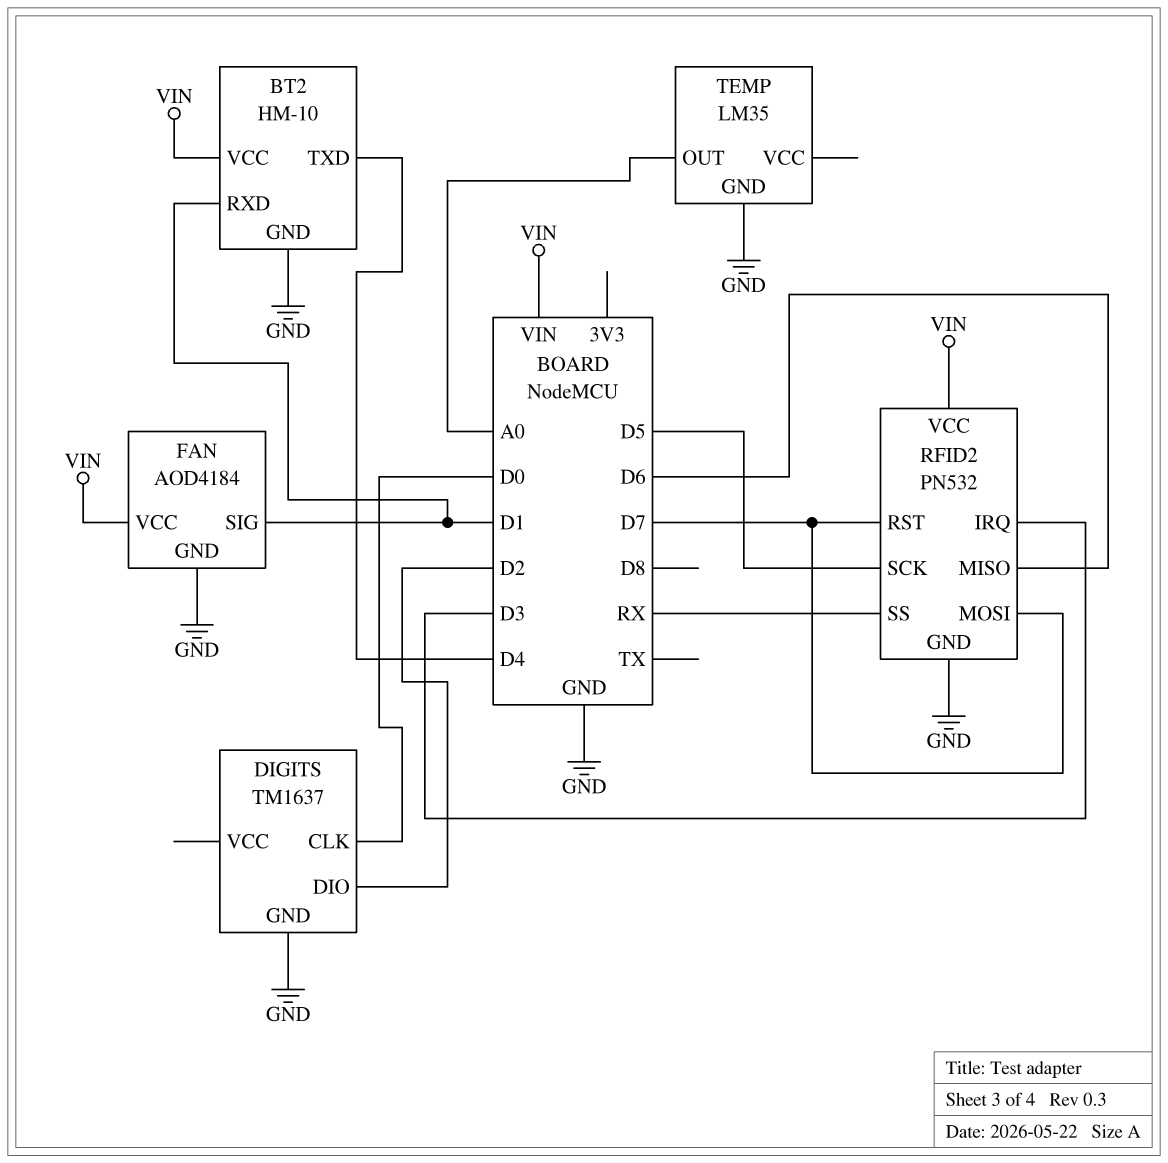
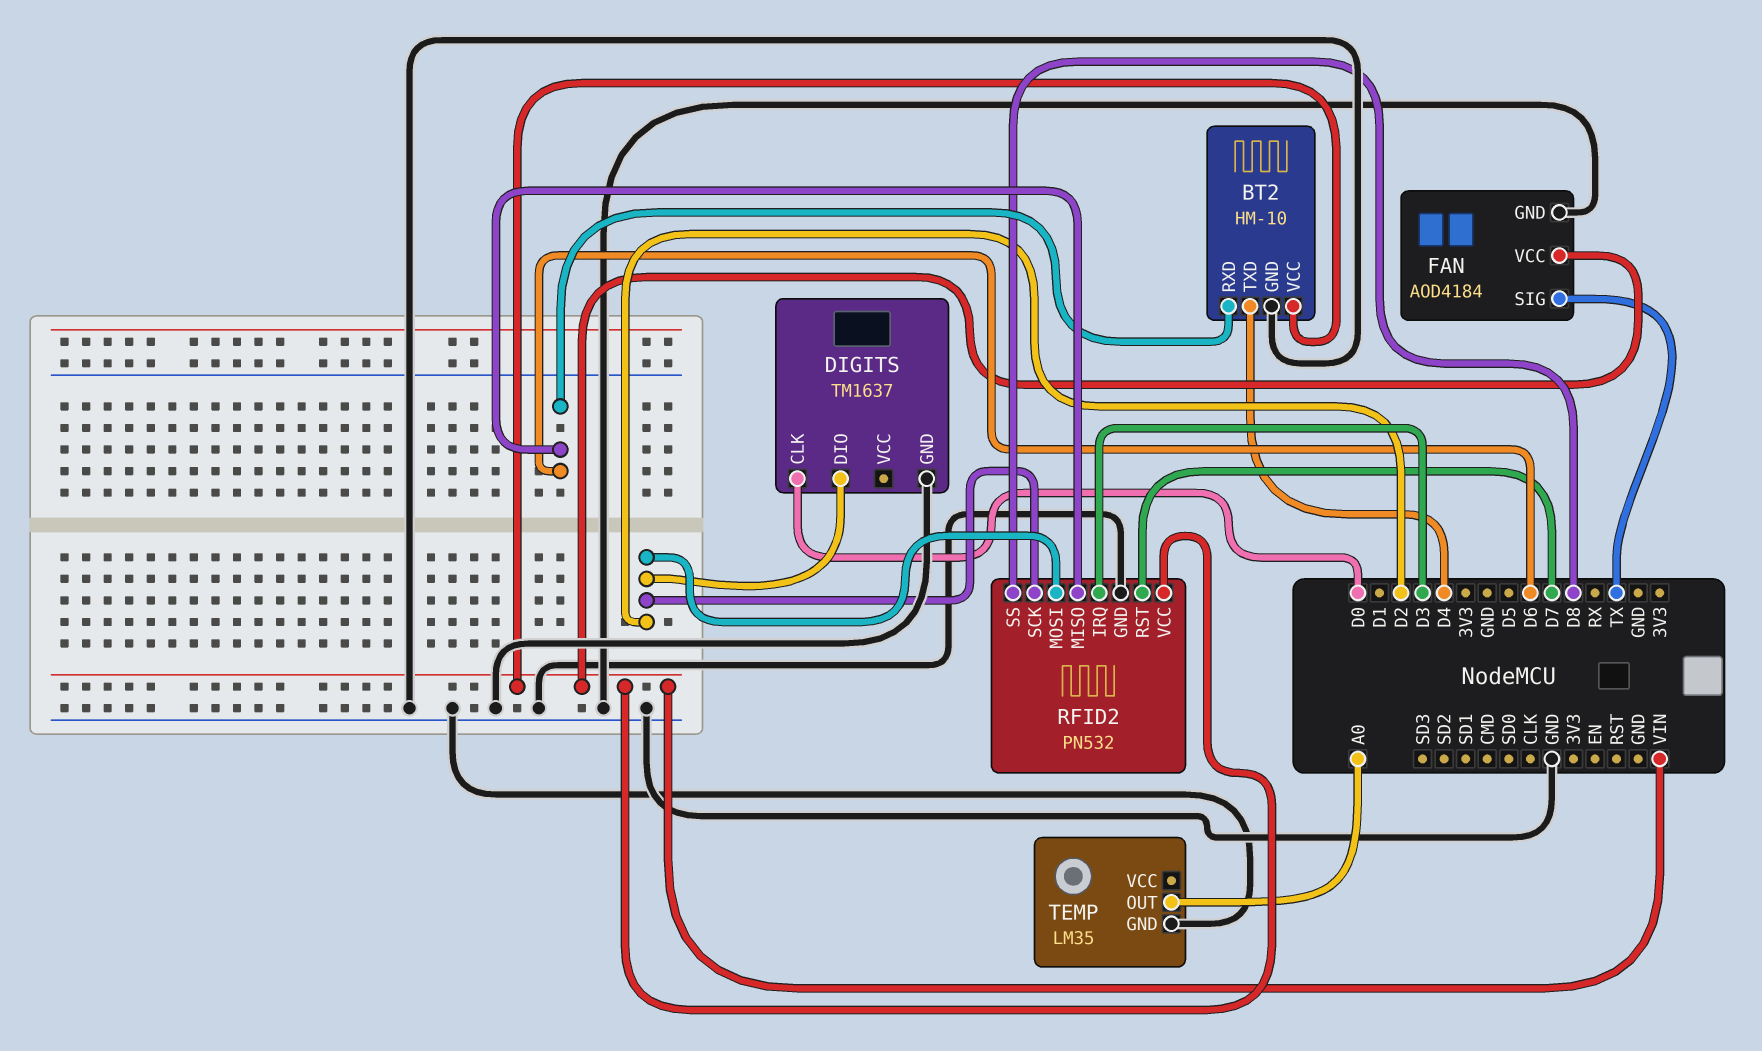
BT2 pin RXD: D1 -> D6
FAN pin SIG: D1 -> TX
RFID2 pin MOSI: D7 -> D2
RFID2 pin SCK: D5 -> D2
RFID2 pin SS: RX -> D8

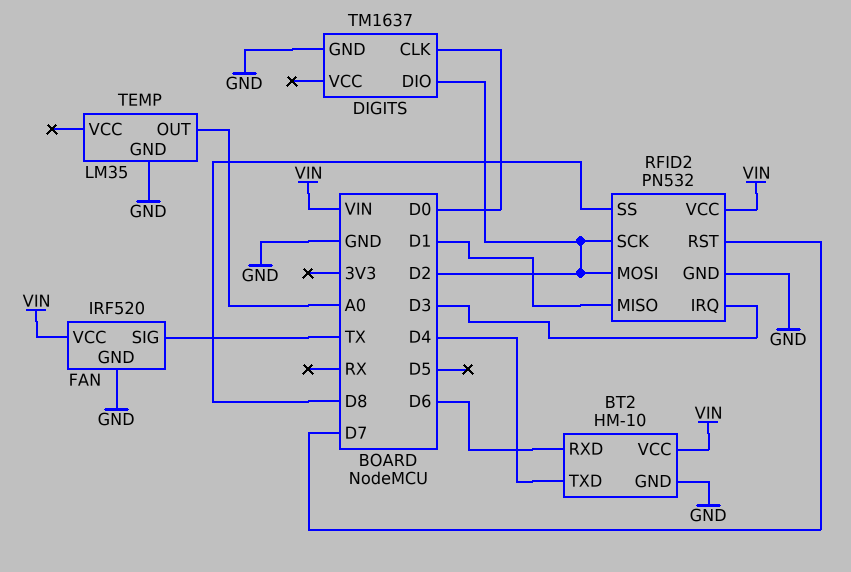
FAN: AOD4184 -> IRF520
RFID2 pin MISO: D6 -> D1

